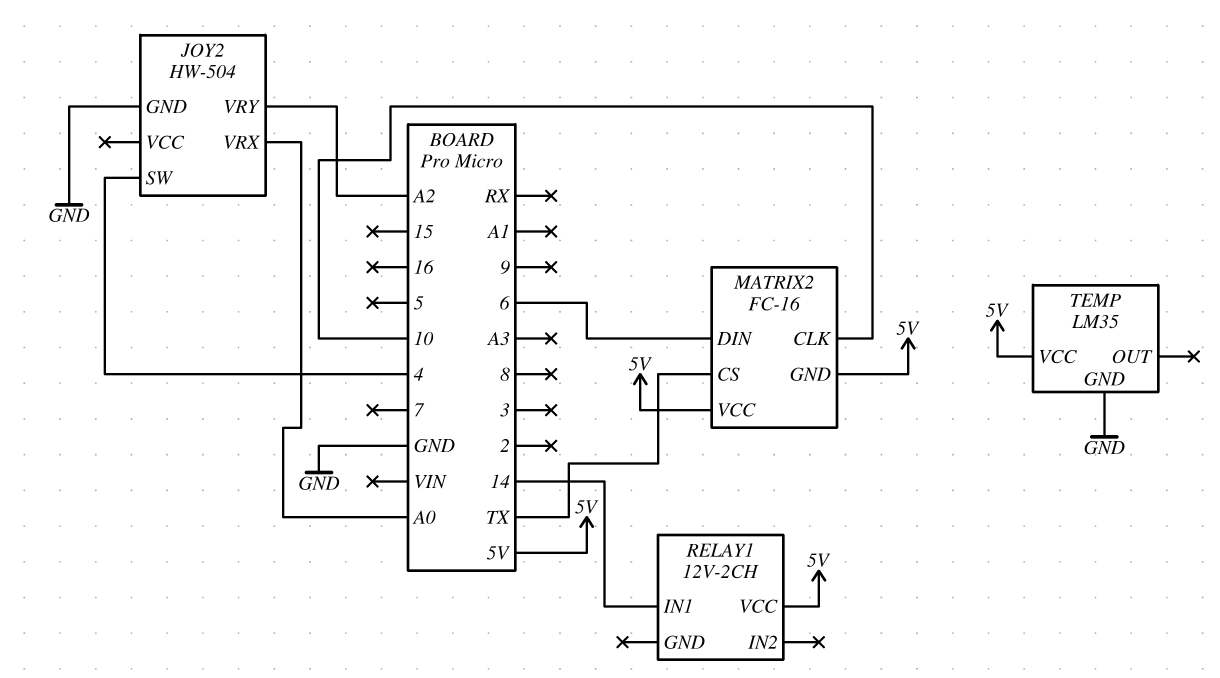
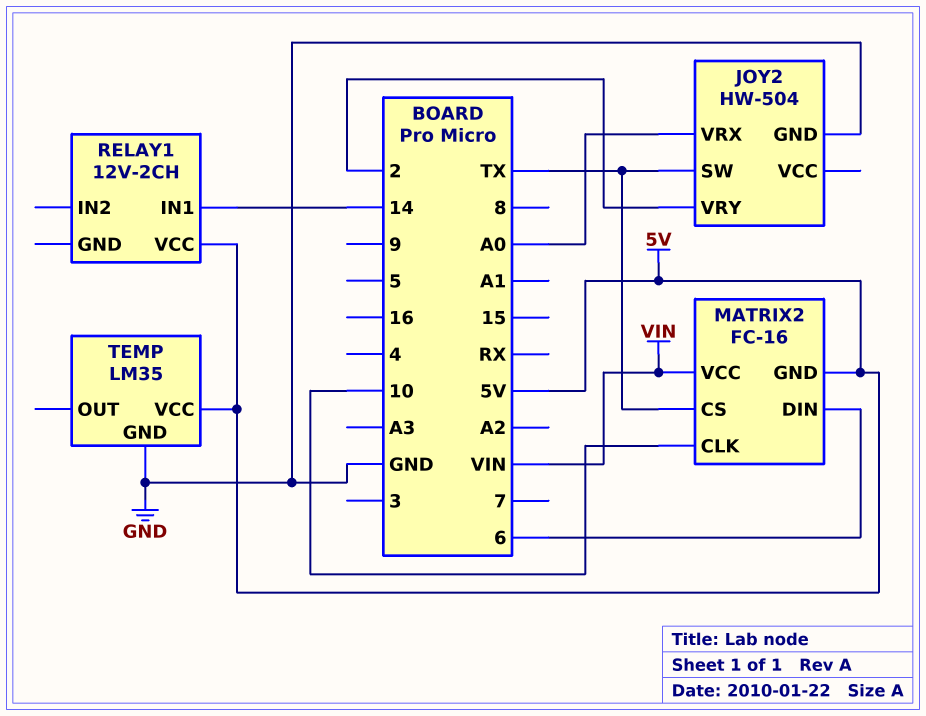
JOY2 pin SW: 4 -> TX
JOY2 pin VRY: A2 -> 2
MATRIX2 pin VCC: 5V -> VIN

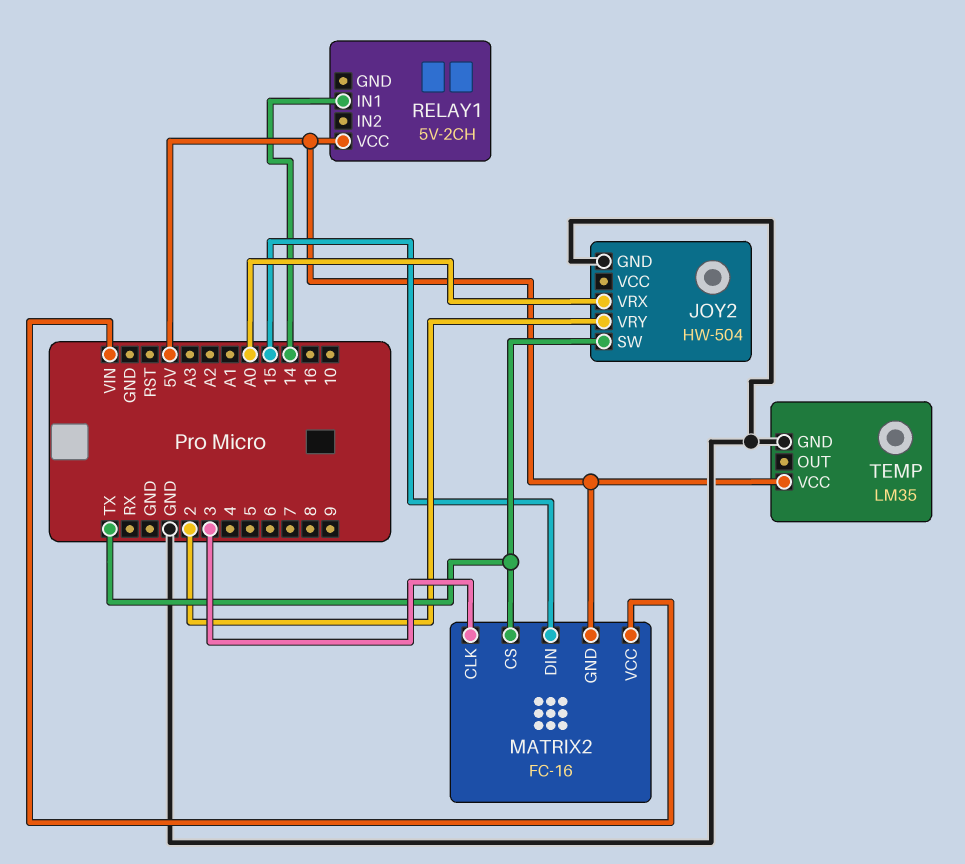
MATRIX2 pin CLK: 10 -> 3
MATRIX2 pin DIN: 6 -> 15
RELAY1: 12V-2CH -> 5V-2CH

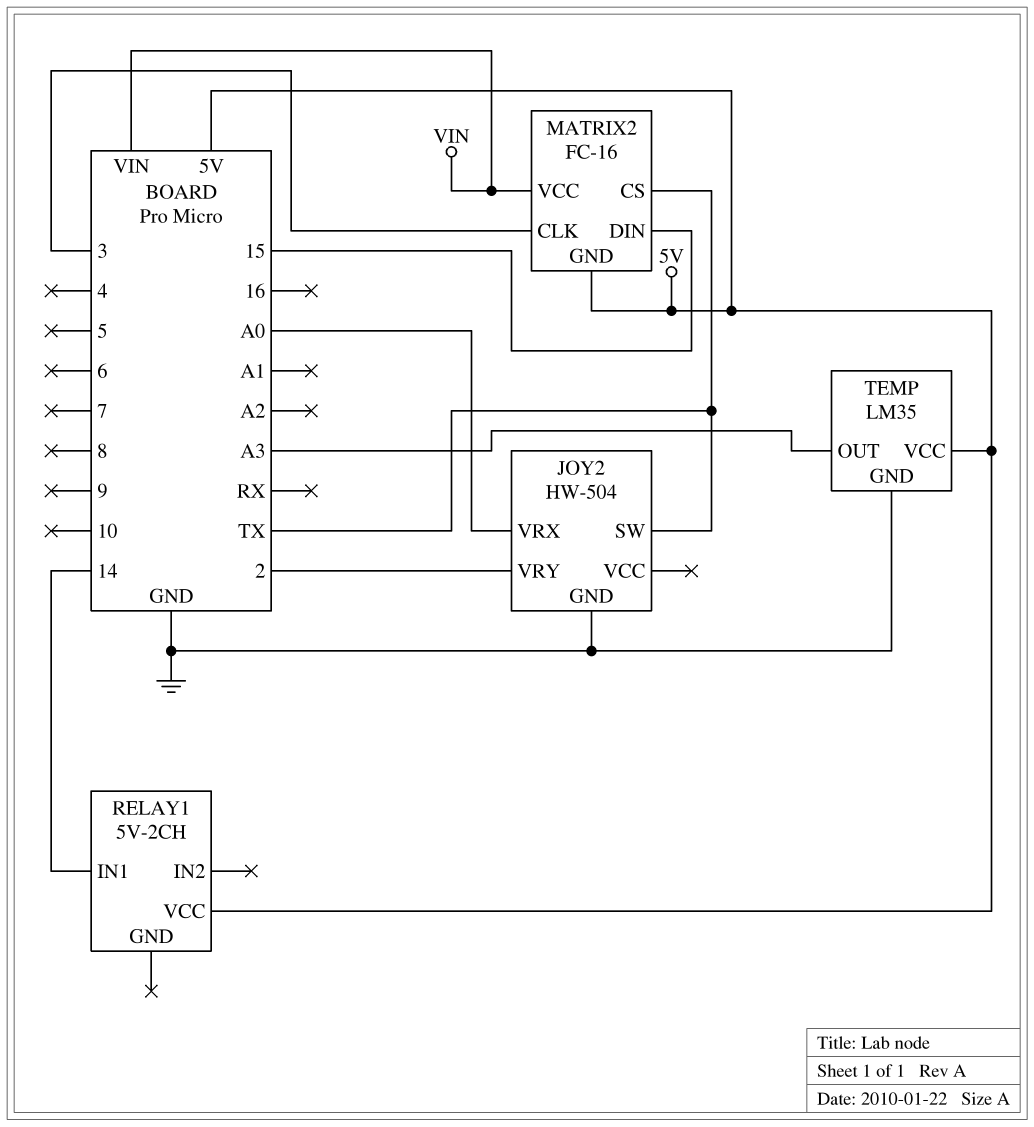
TEMP pin OUT: none -> A3

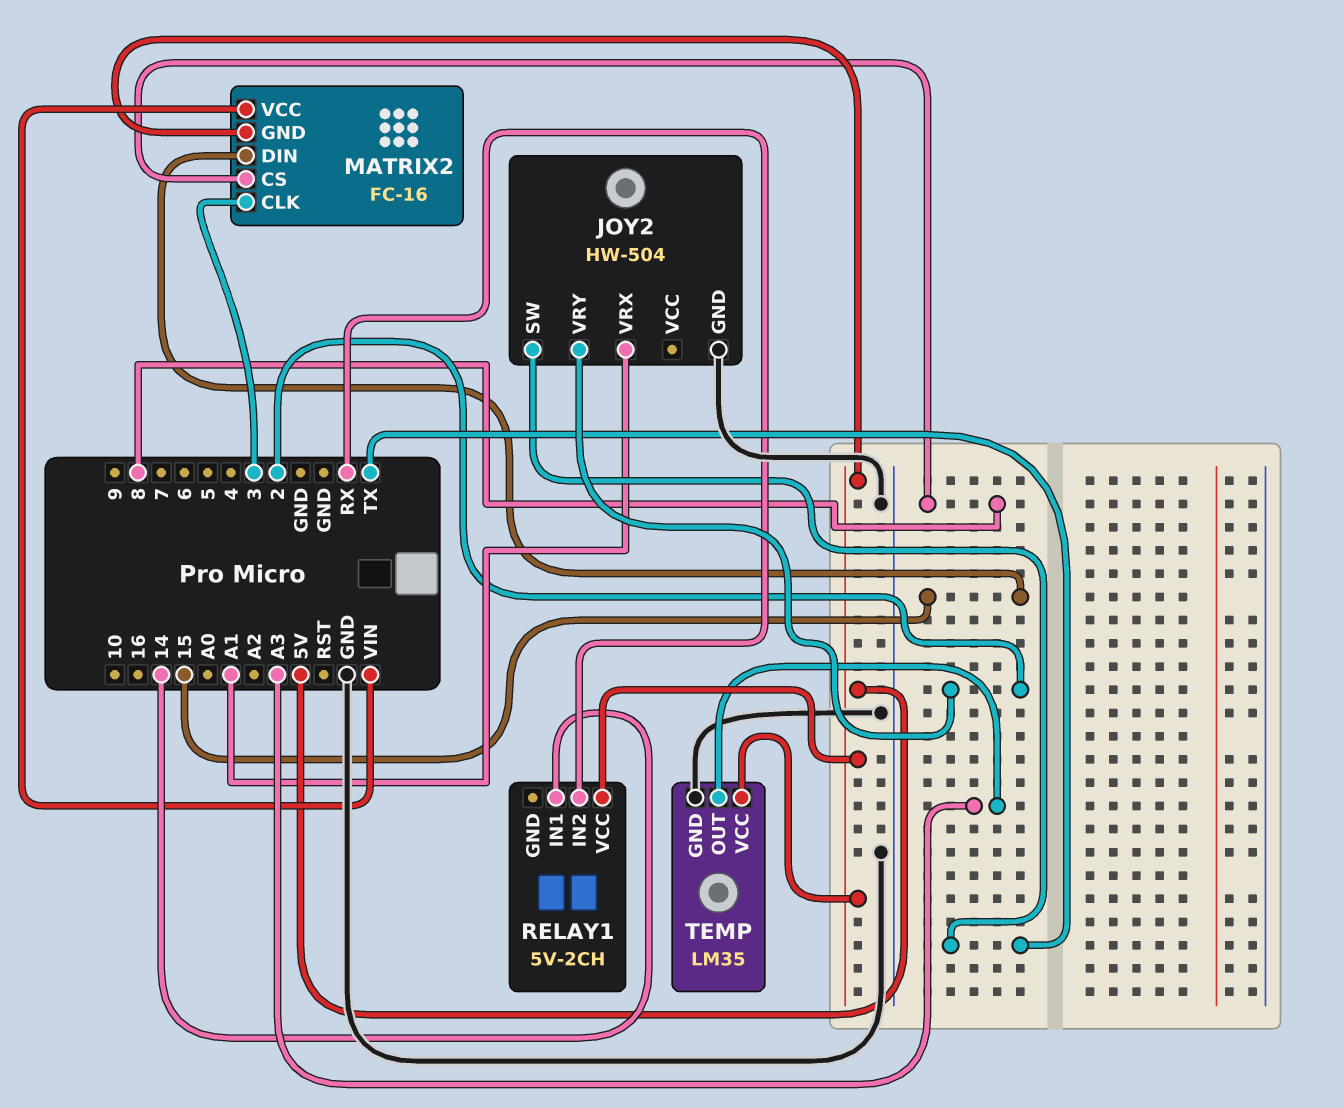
JOY2 pin VRX: A0 -> A1
MATRIX2 pin CS: TX -> 8
RELAY1 pin IN2: none -> RX

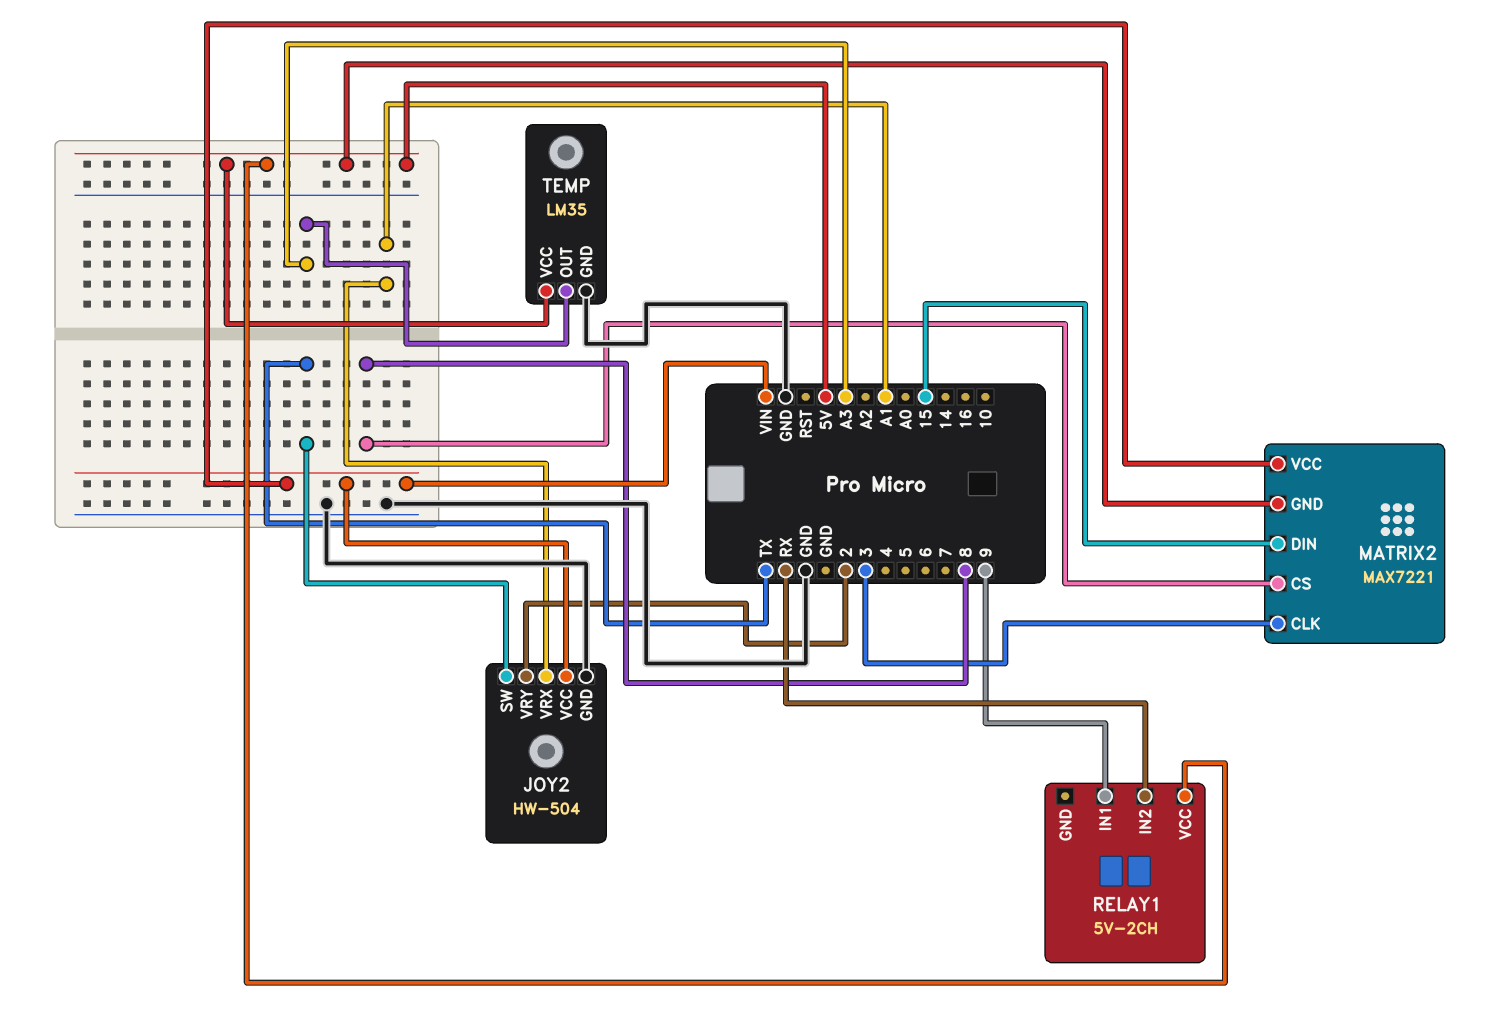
JOY2 pin VCC: none -> VIN
MATRIX2: FC-16 -> MAX7221
RELAY1 pin IN1: 14 -> 9

